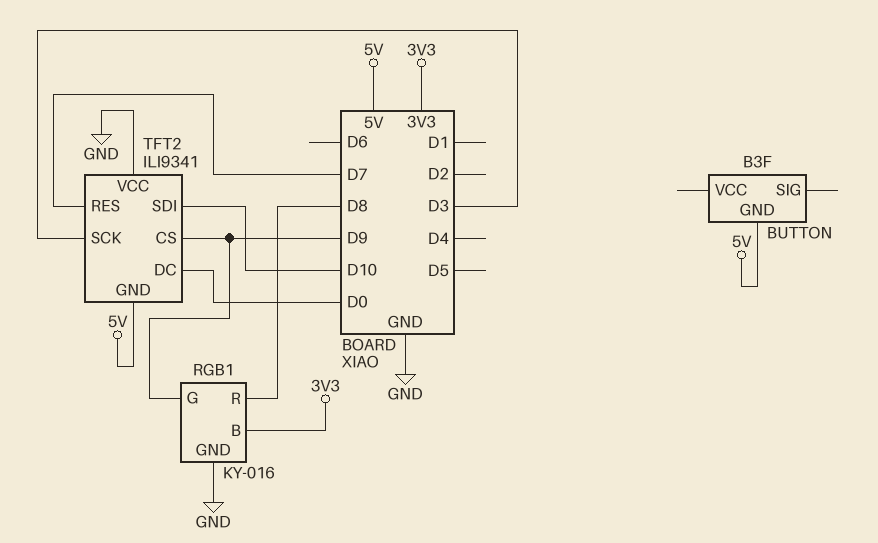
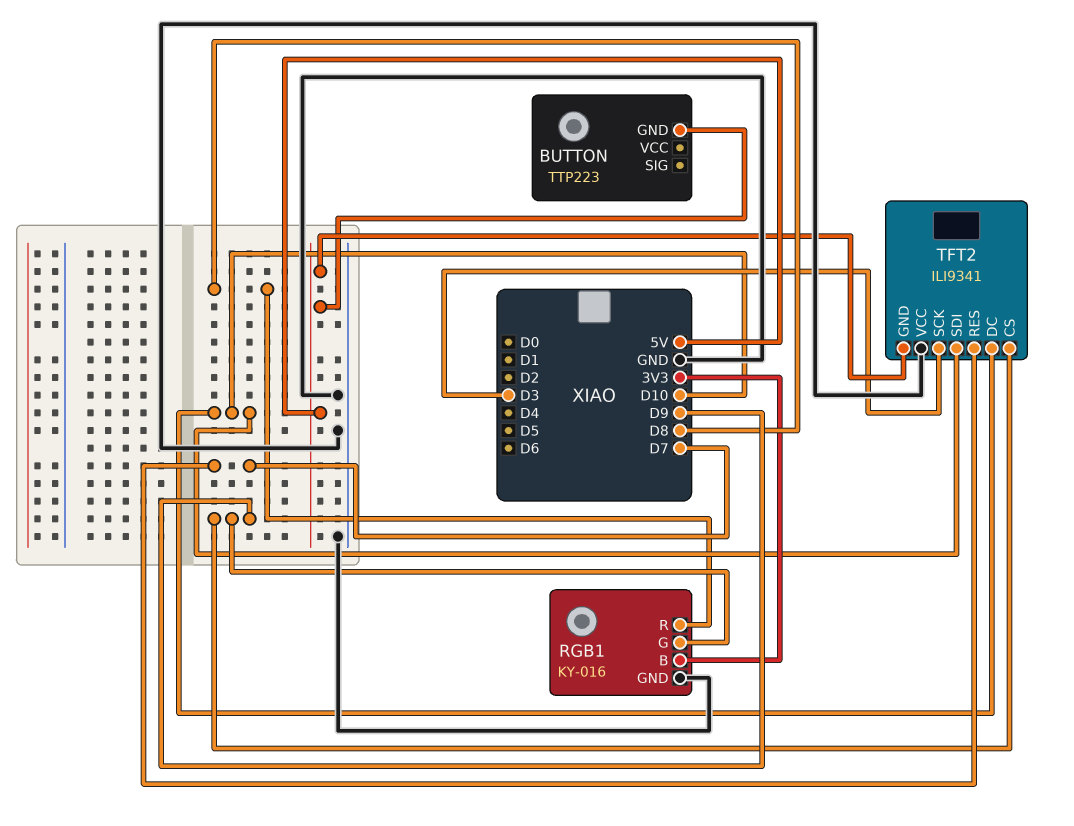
BUTTON: B3F -> TTP223
TFT2 pin DC: D0 -> D10

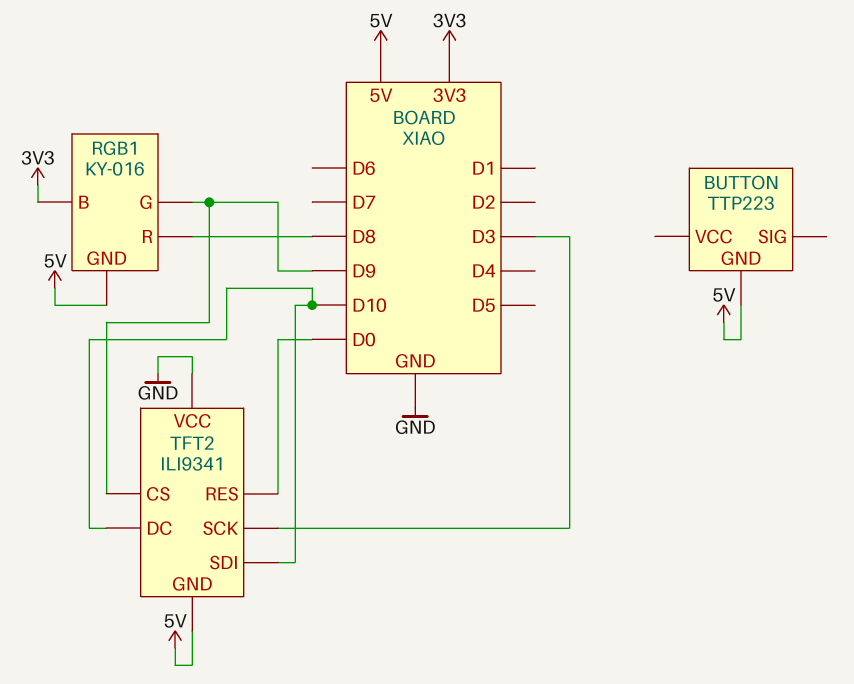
RGB1 pin GND: GND -> 5V
TFT2 pin RES: D7 -> D0

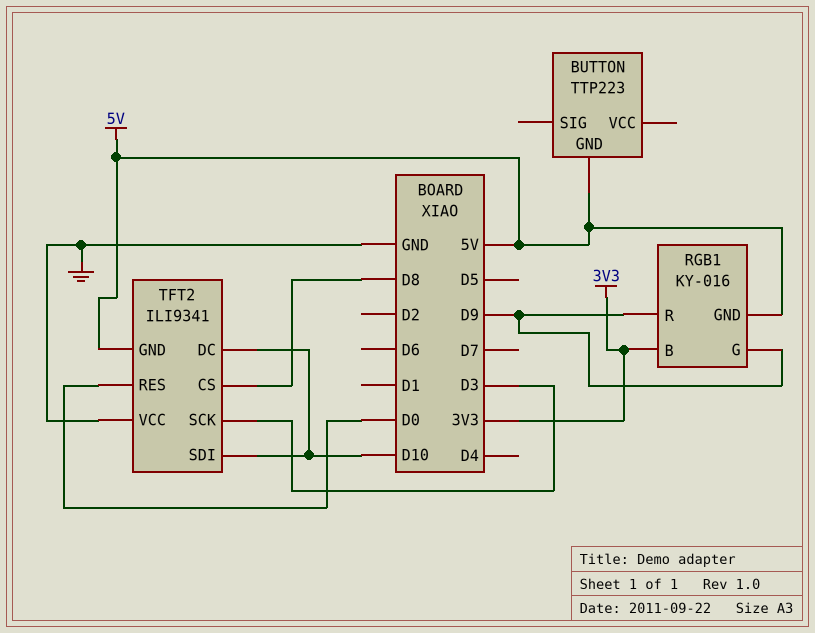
RGB1 pin R: D8 -> D9
TFT2 pin CS: D9 -> D8

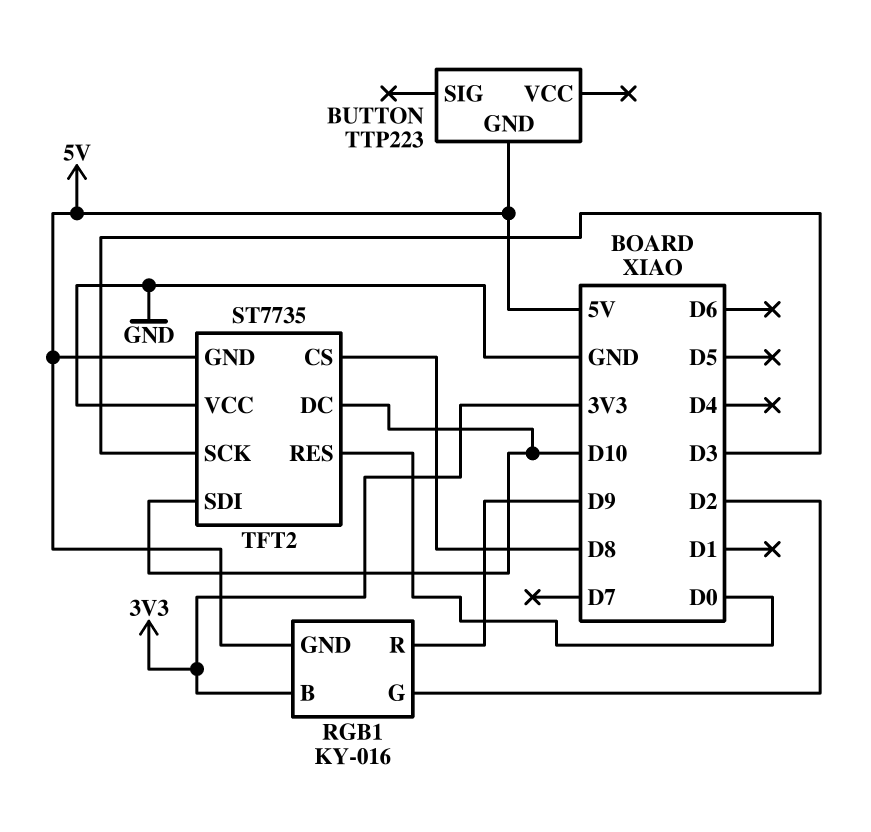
RGB1 pin G: D9 -> D2
TFT2: ILI9341 -> ST7735

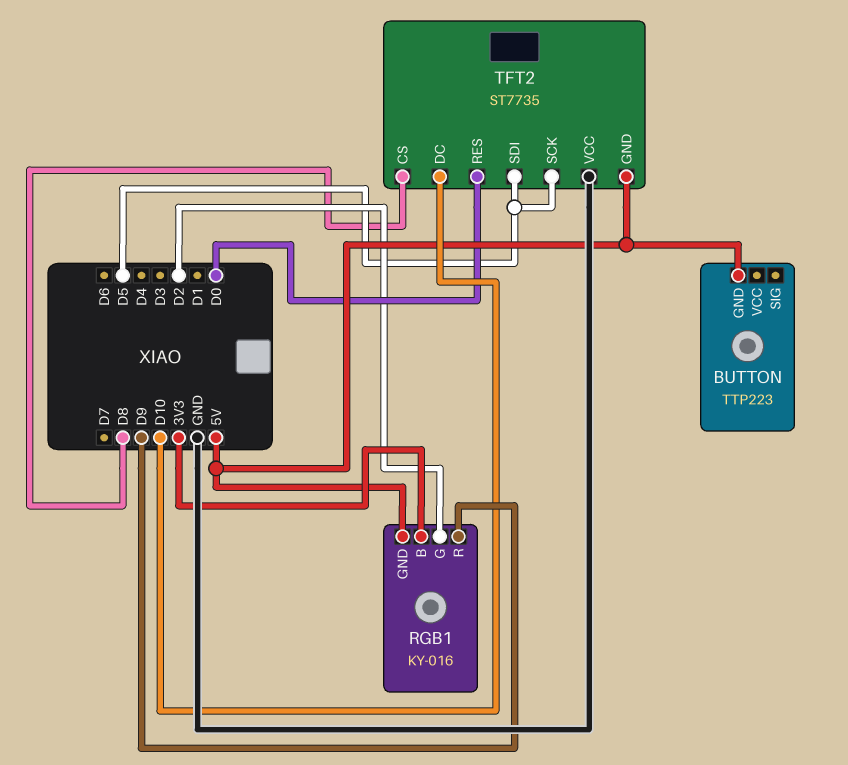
TFT2 pin SCK: D3 -> D5
TFT2 pin SDI: D10 -> D5

